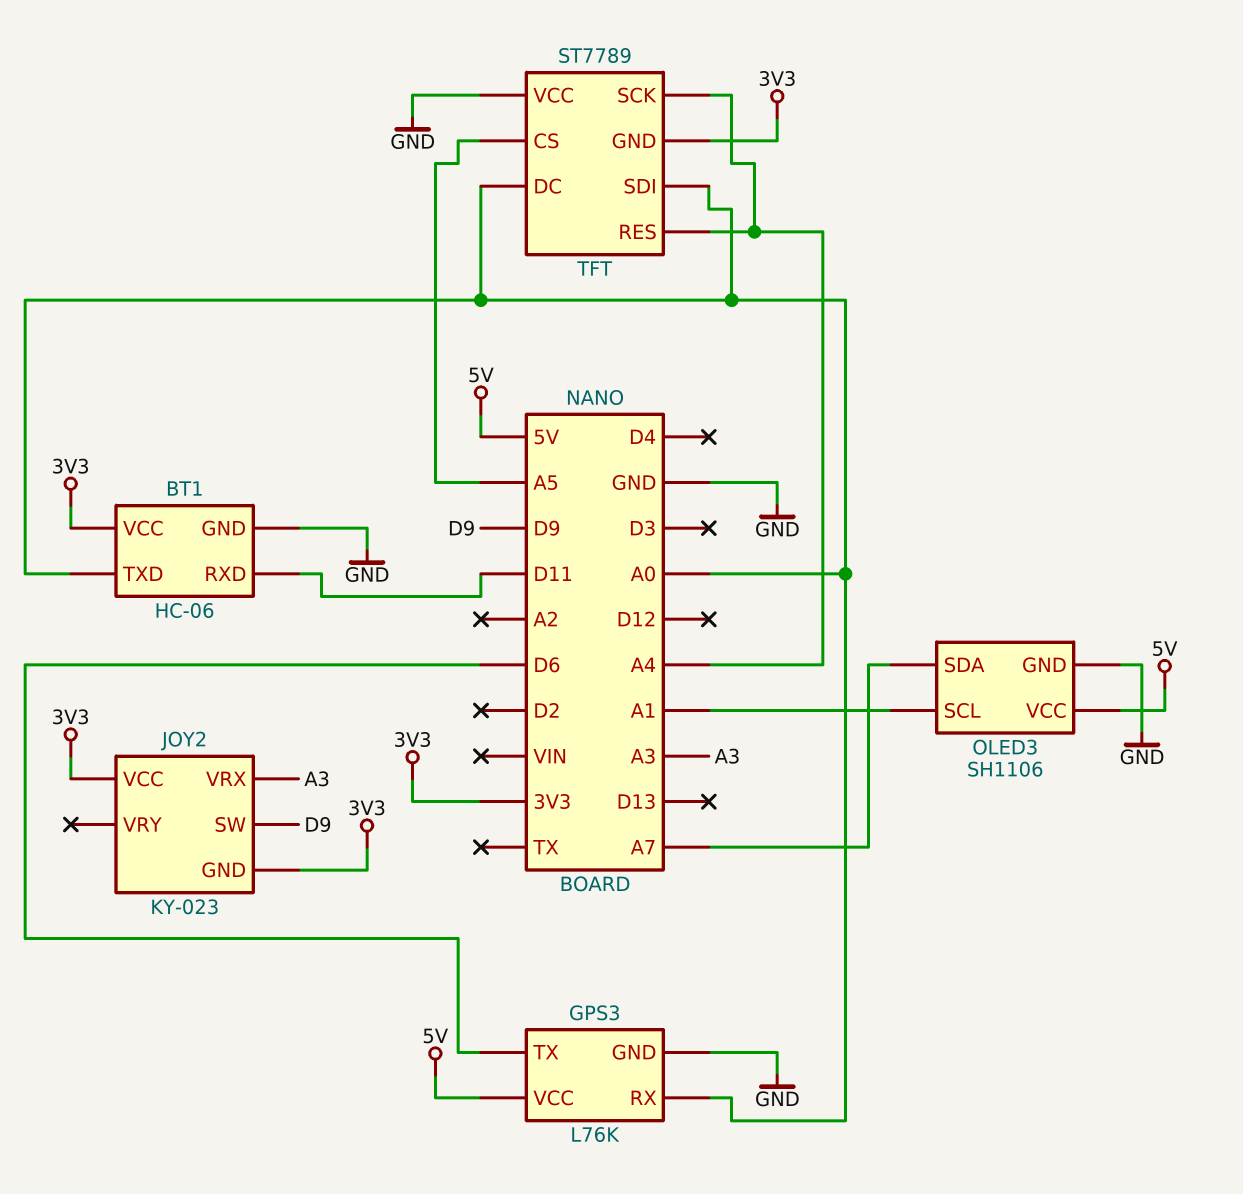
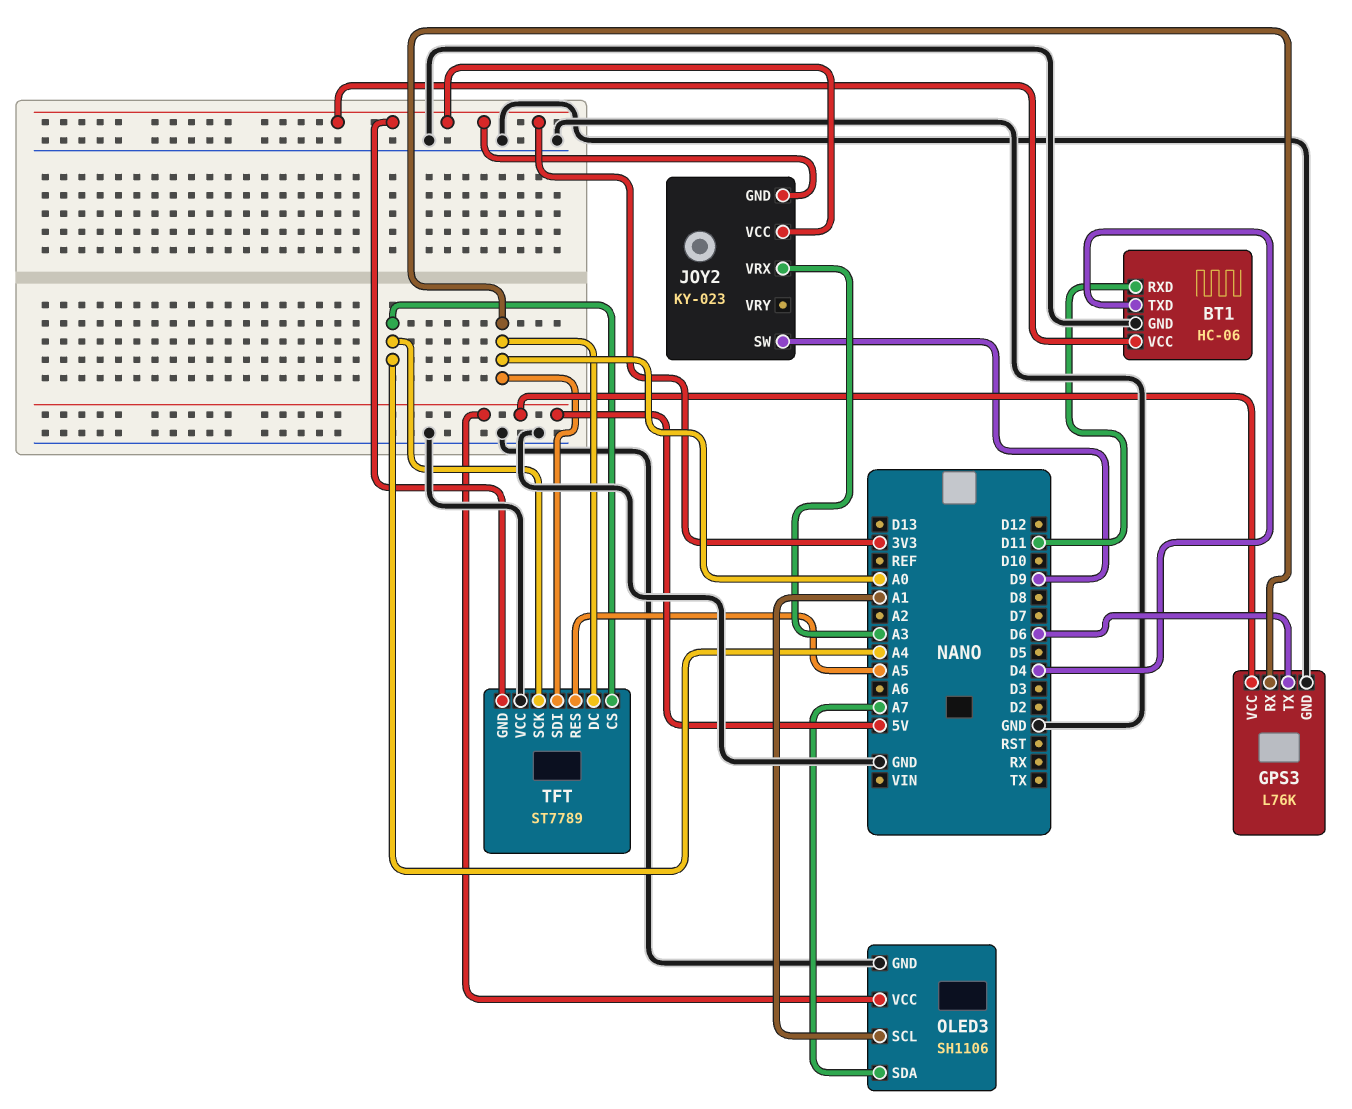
BT1 pin TXD: A0 -> D4
TFT pin CS: A5 -> A4
TFT pin RES: A4 -> A5

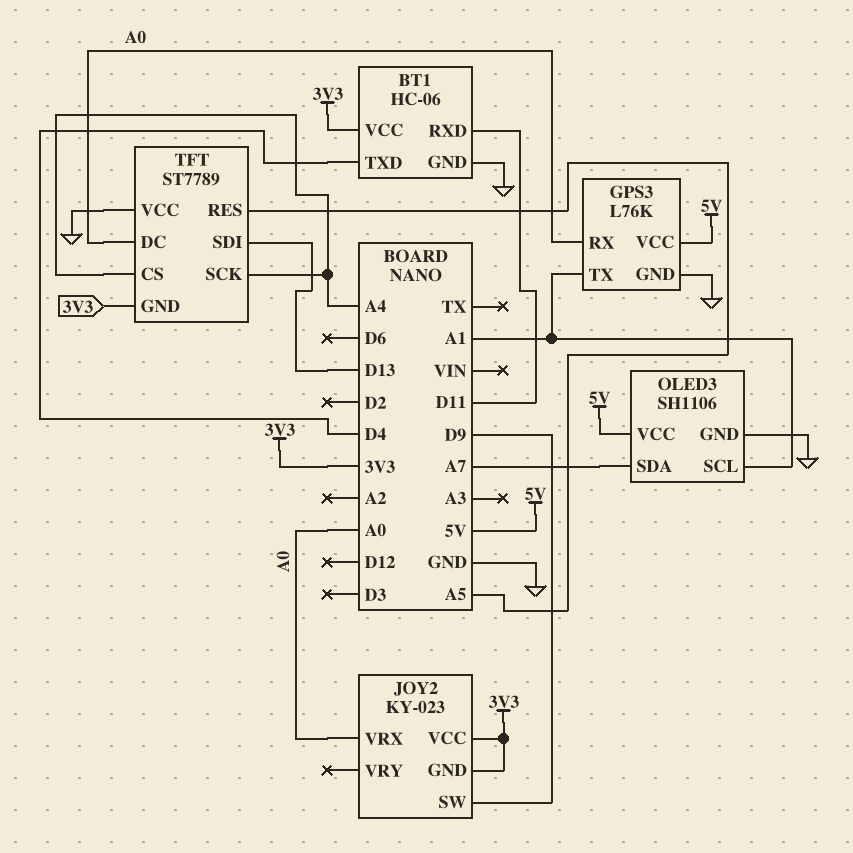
GPS3 pin TX: D6 -> A1
JOY2 pin VRX: A3 -> A0
TFT pin SDI: A0 -> D13

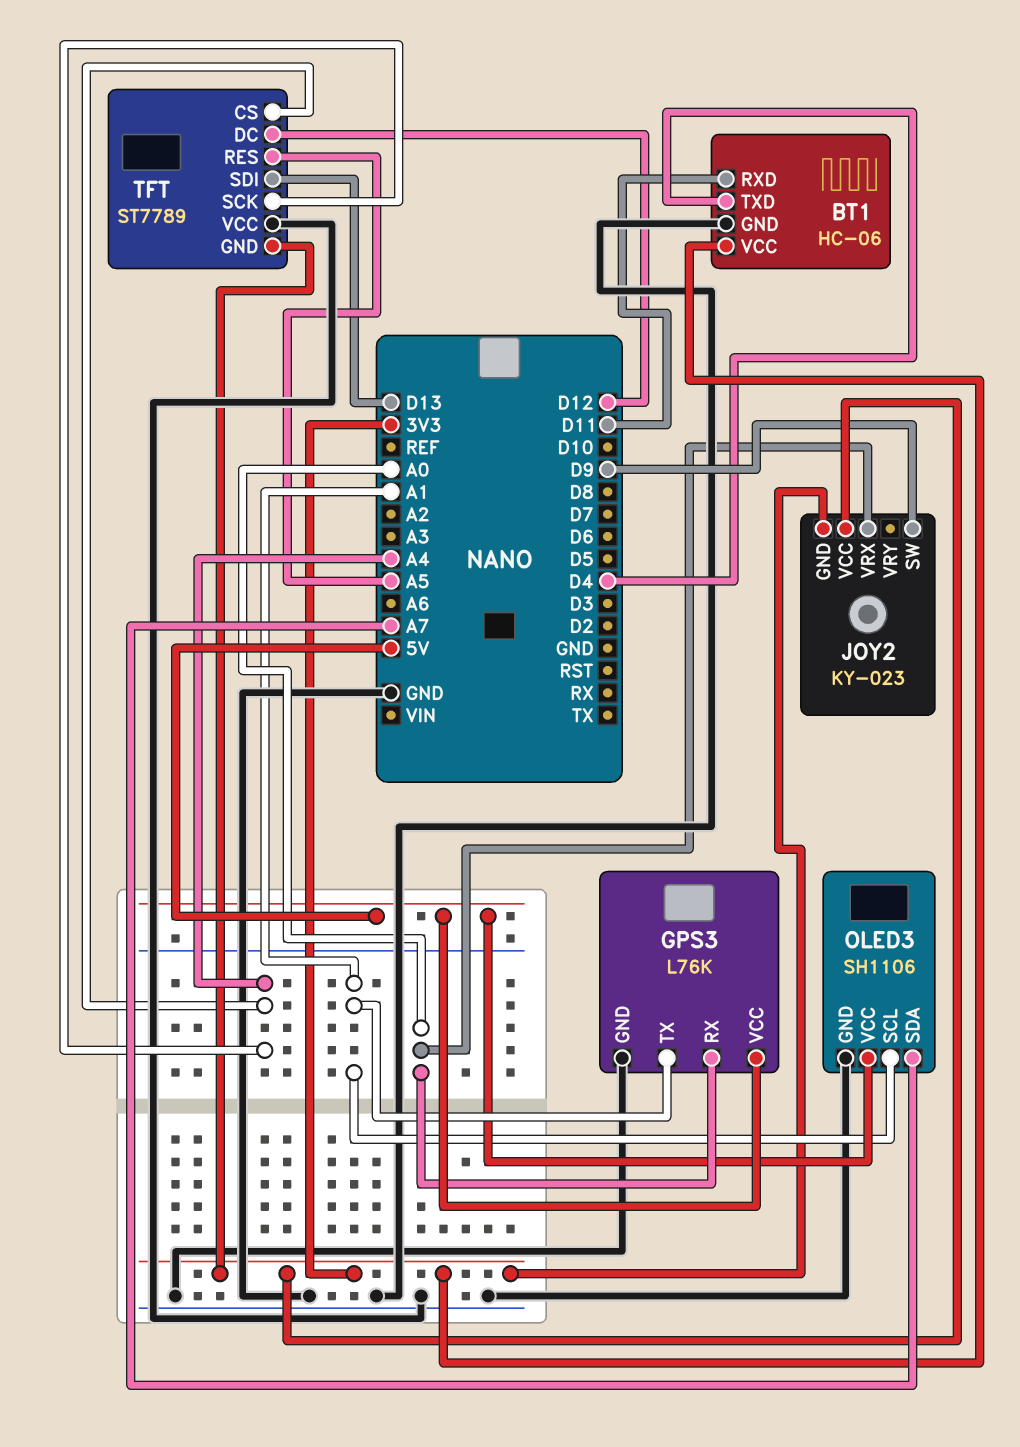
TFT pin DC: A0 -> D12

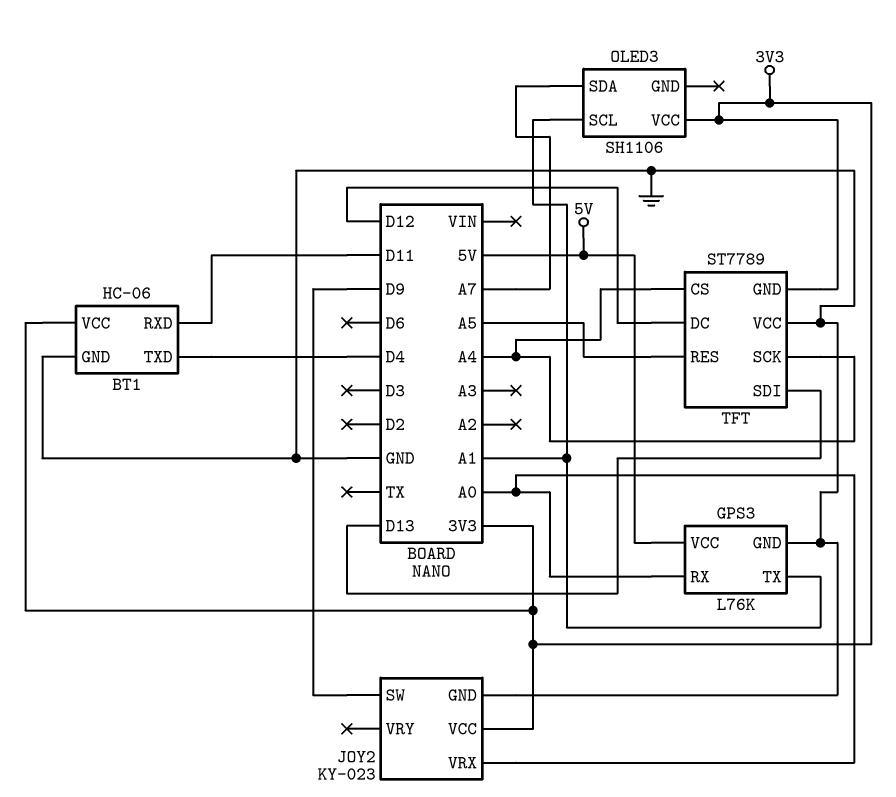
JOY2 pin GND: 3V3 -> GND
OLED3 pin GND: GND -> none
OLED3 pin VCC: 5V -> 3V3

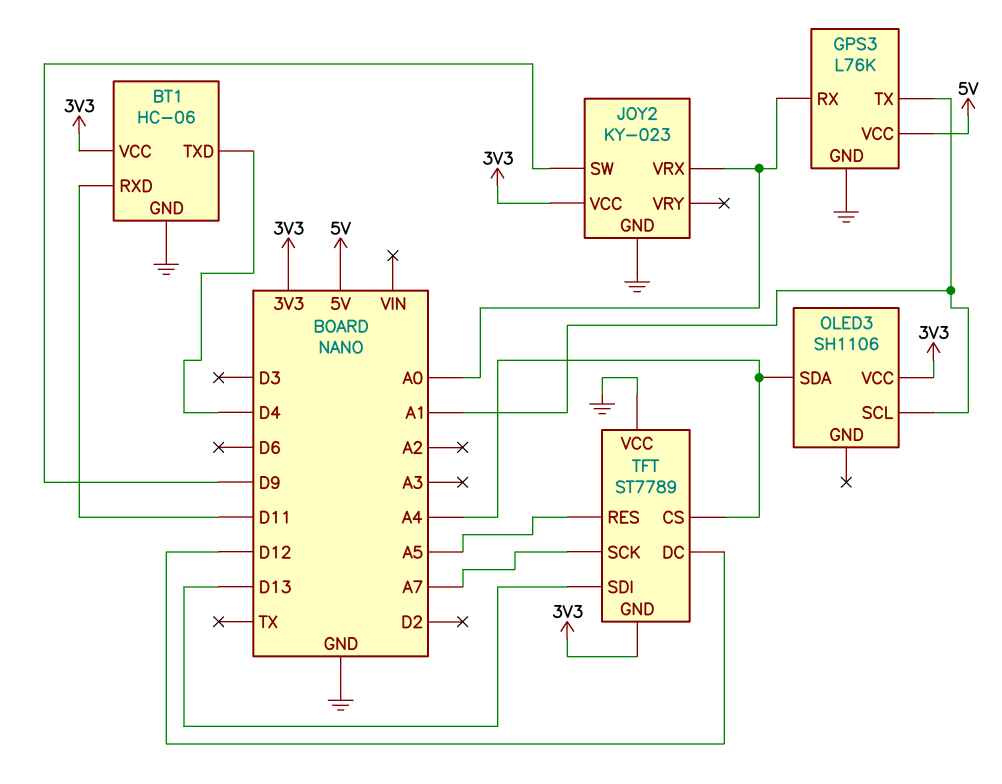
OLED3 pin SDA: A7 -> A4
TFT pin SCK: A4 -> A7

